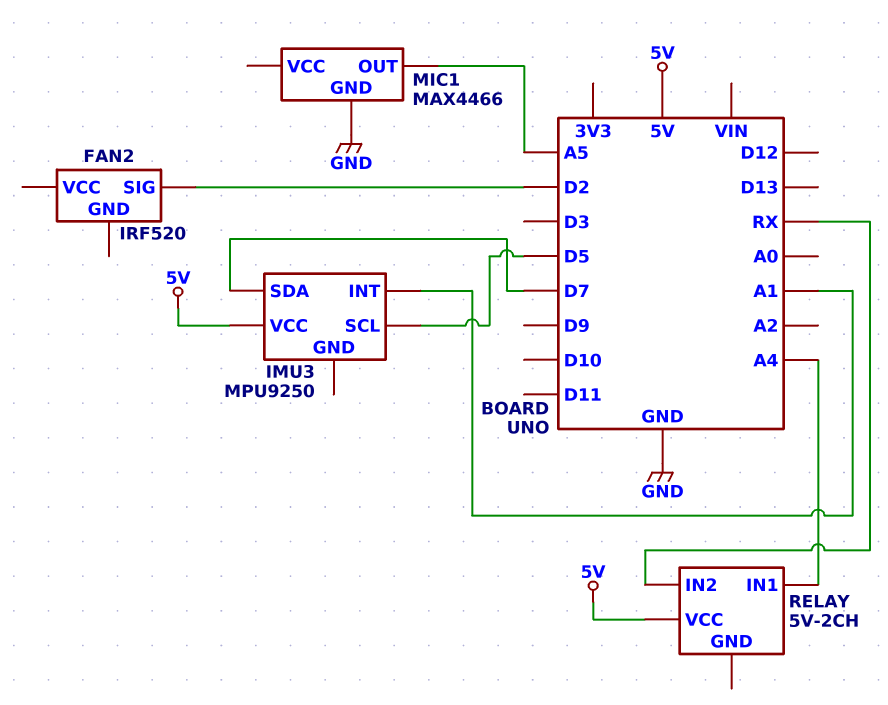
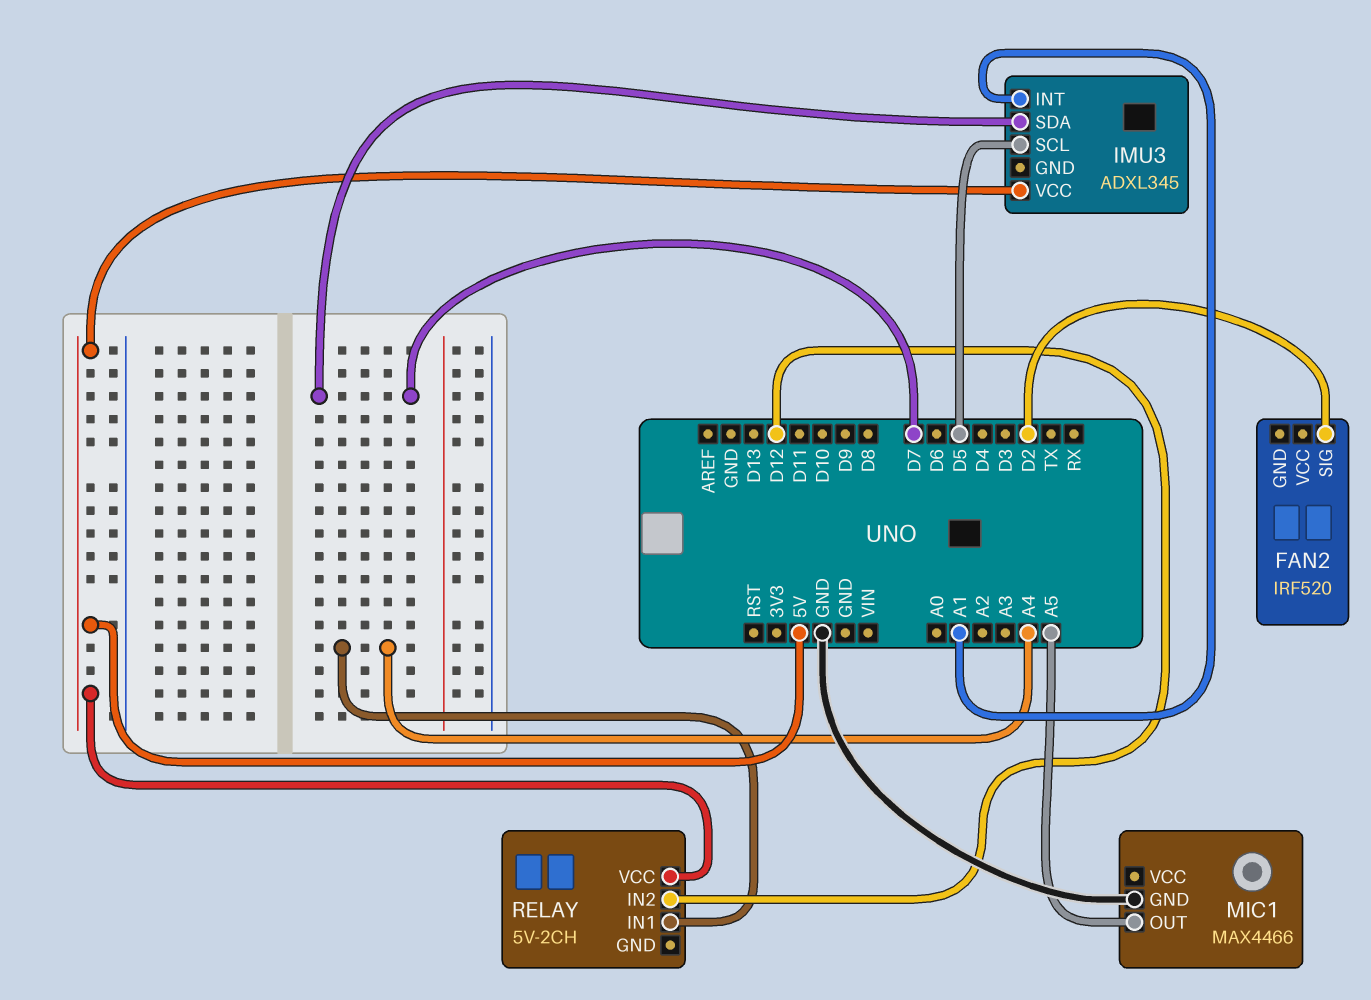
IMU3: MPU9250 -> ADXL345
RELAY pin IN2: RX -> D12

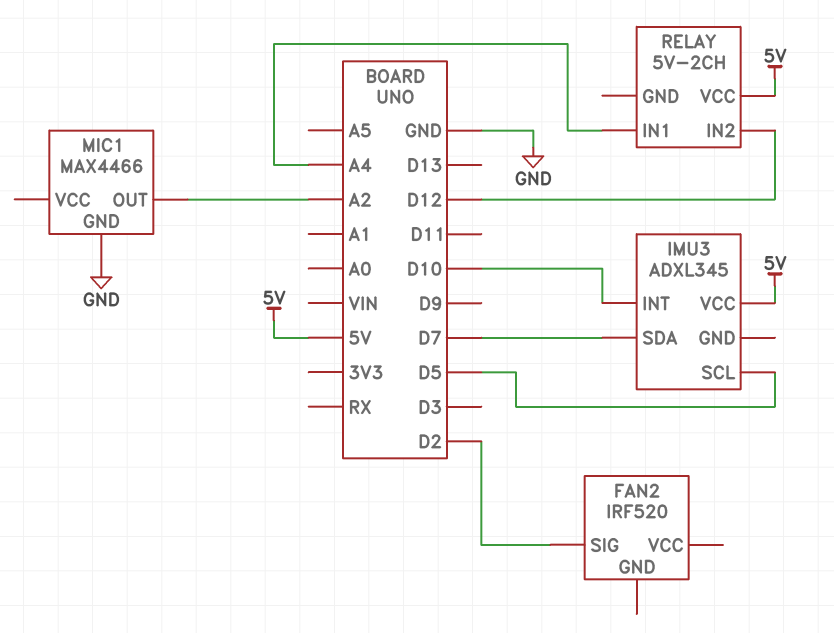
IMU3 pin INT: A1 -> D10
MIC1 pin OUT: A5 -> A2

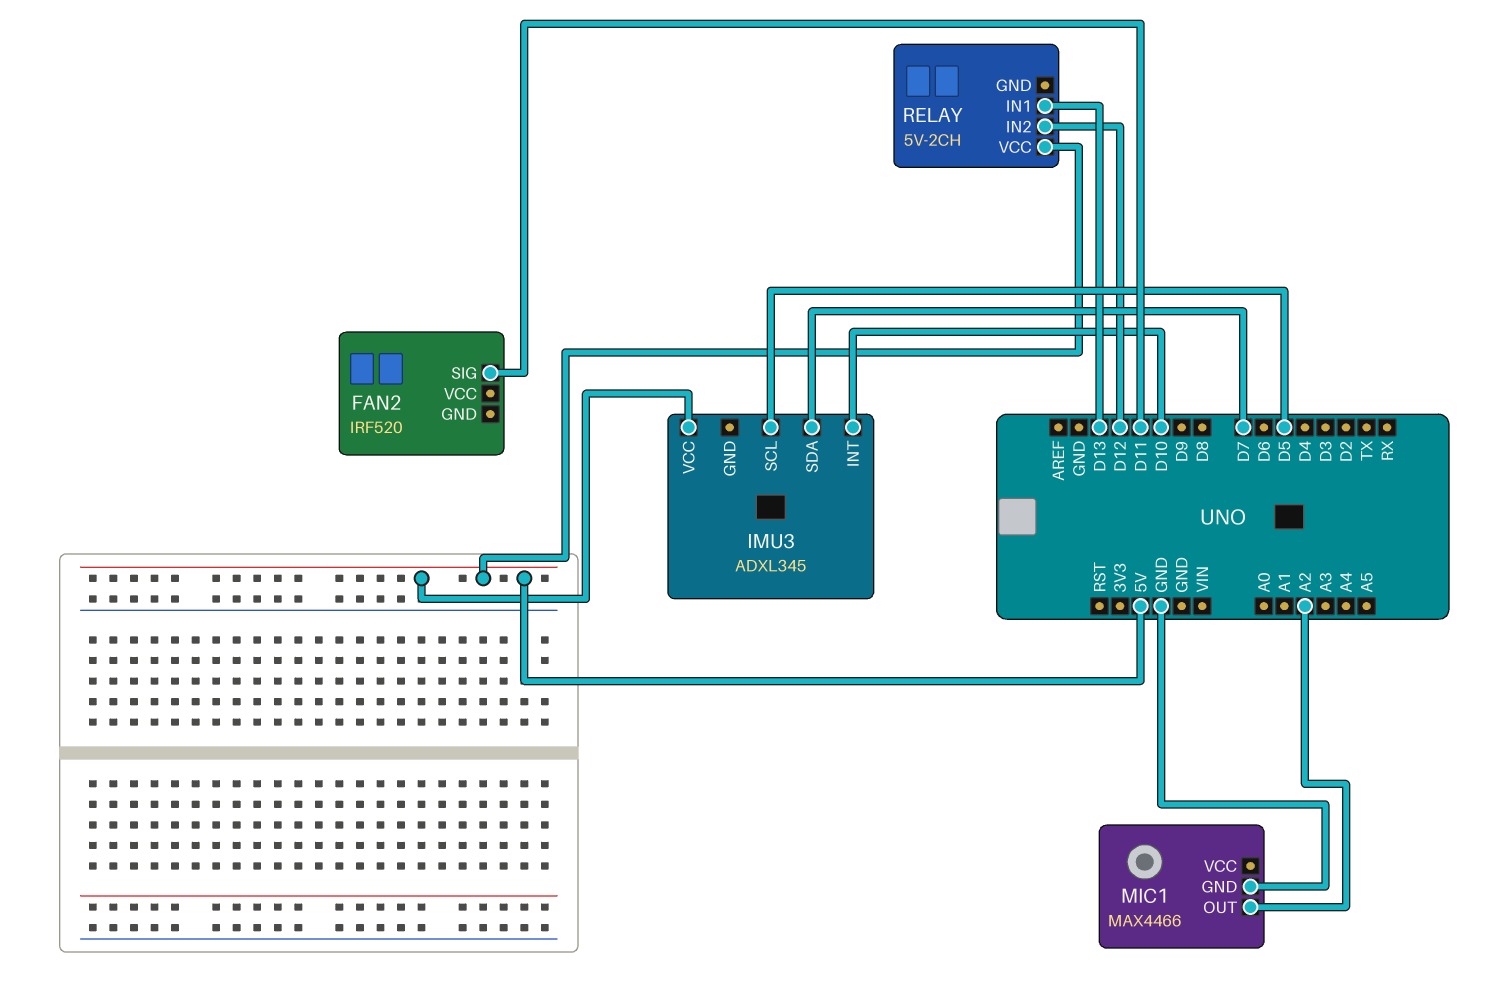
FAN2 pin SIG: D2 -> D11
RELAY pin IN1: A4 -> D13

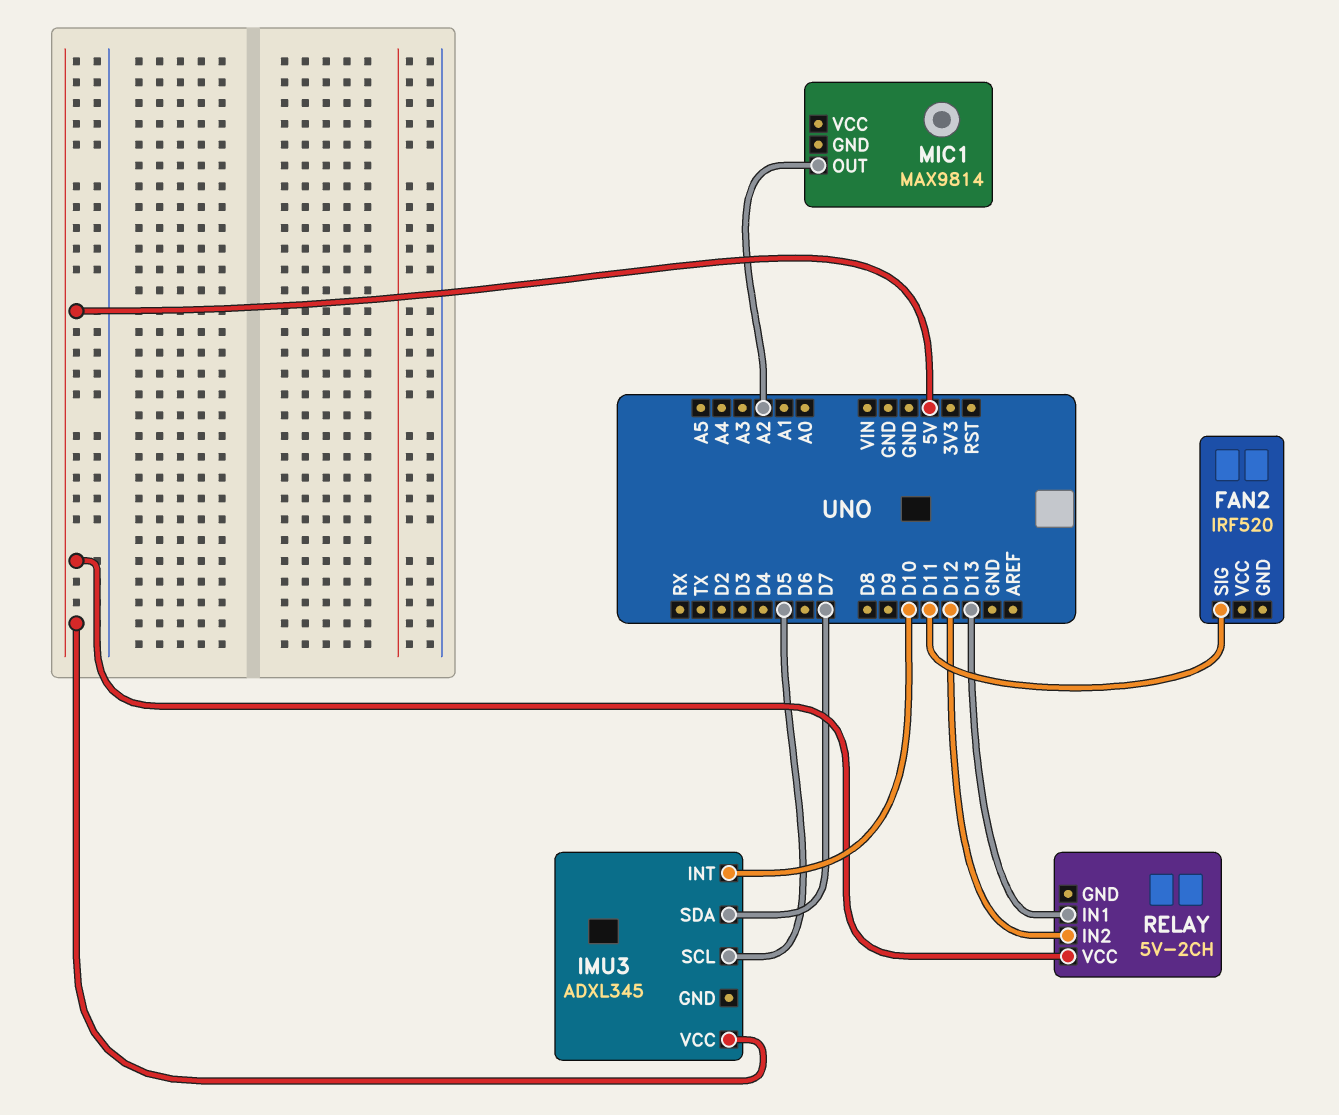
MIC1: MAX4466 -> MAX9814
MIC1 pin GND: GND -> none

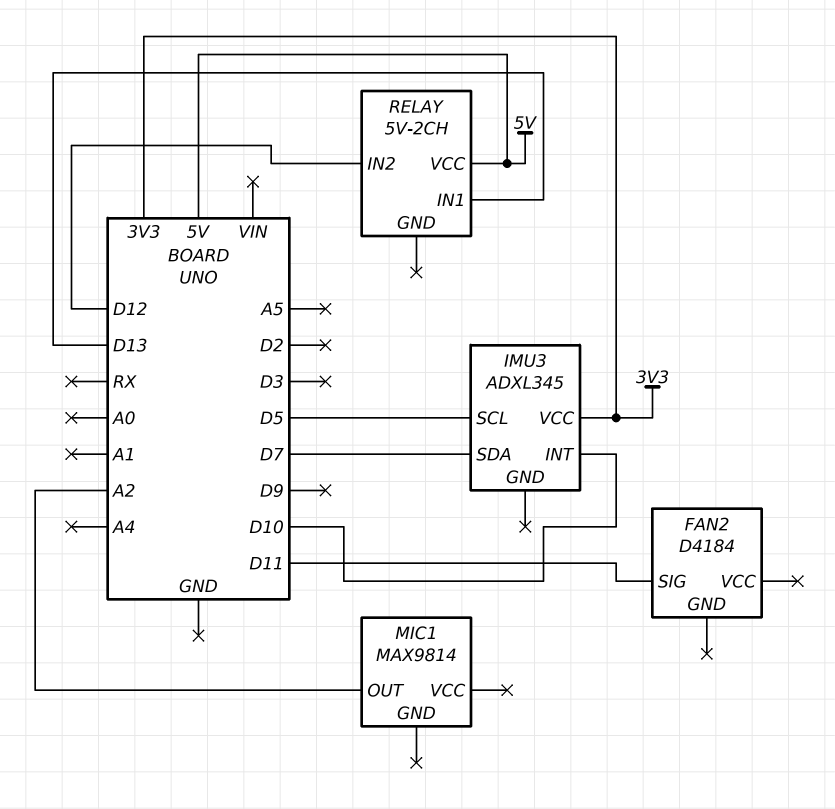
FAN2: IRF520 -> D4184
IMU3 pin VCC: 5V -> 3V3

